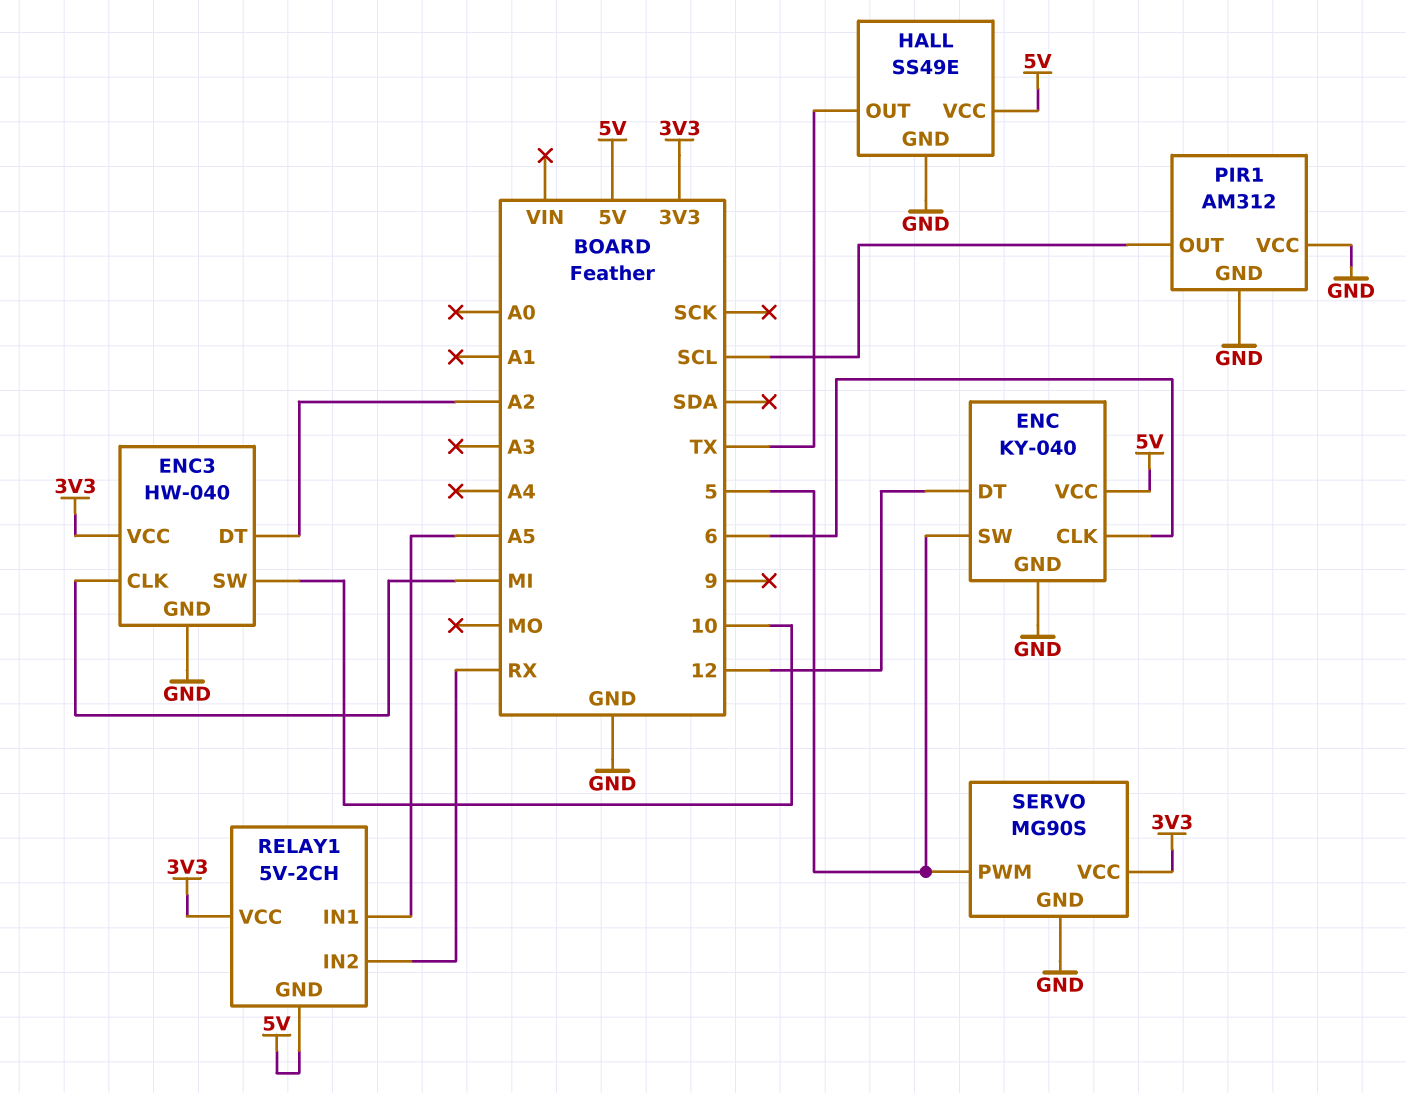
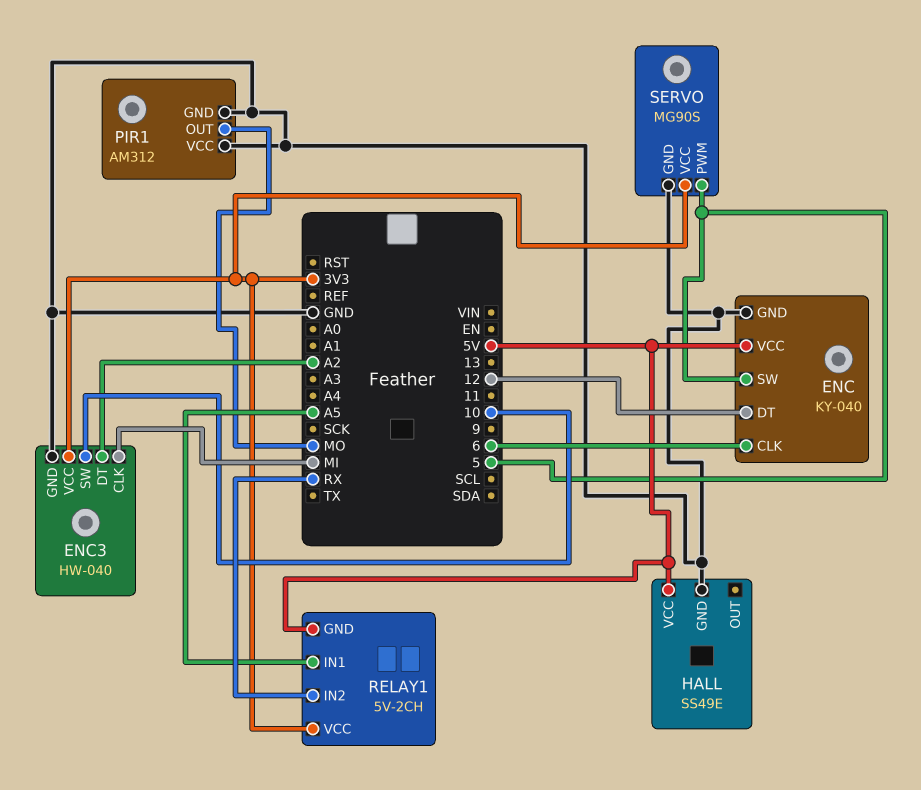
HALL pin OUT: TX -> none
PIR1 pin OUT: SCL -> MO

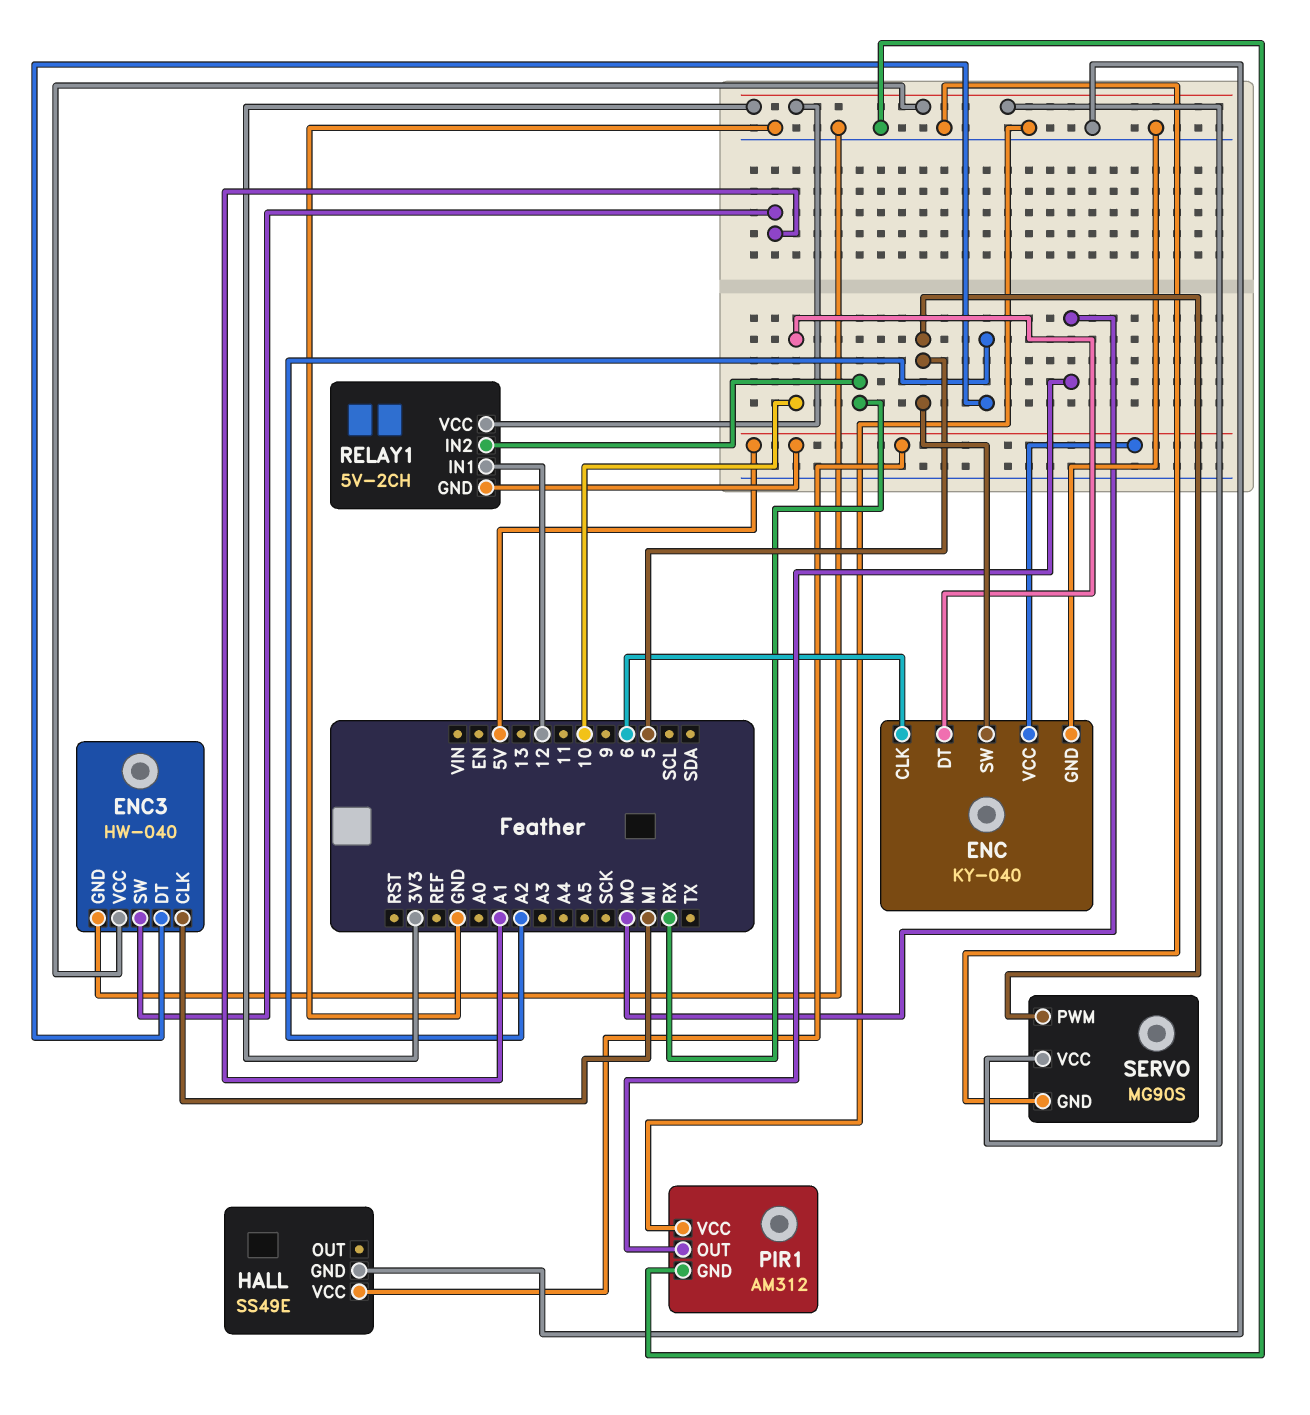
ENC pin DT: 12 -> 10
ENC3 pin SW: 10 -> A1
RELAY1 pin IN1: A5 -> 12

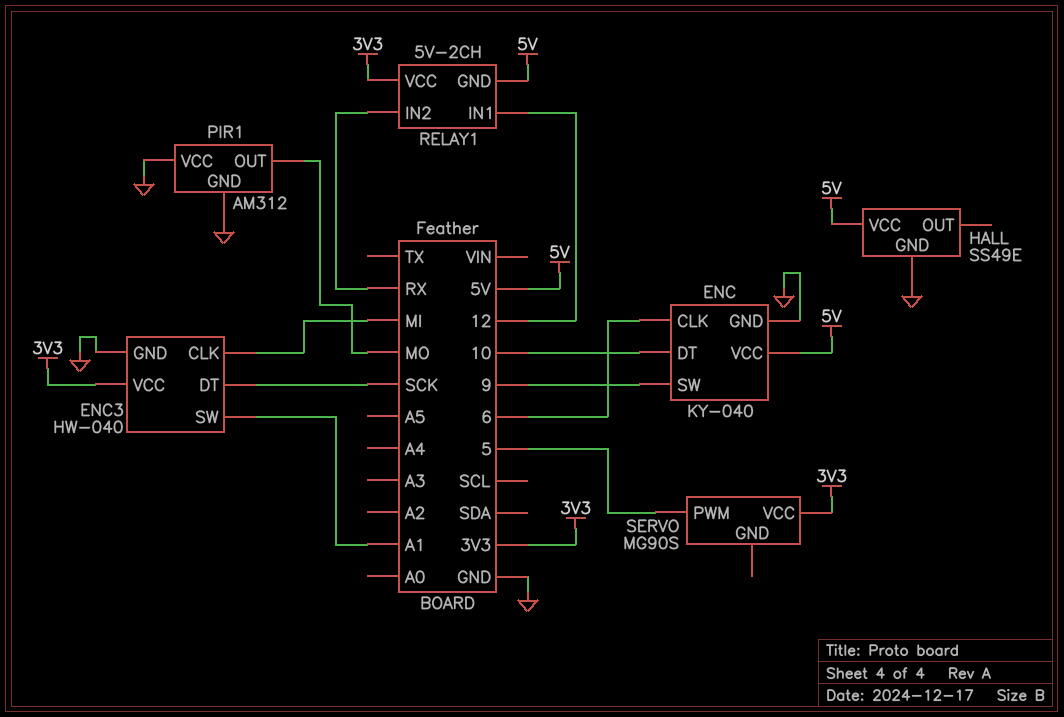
ENC pin SW: 5 -> 9
ENC3 pin DT: A2 -> SCK
SERVO pin GND: GND -> none

